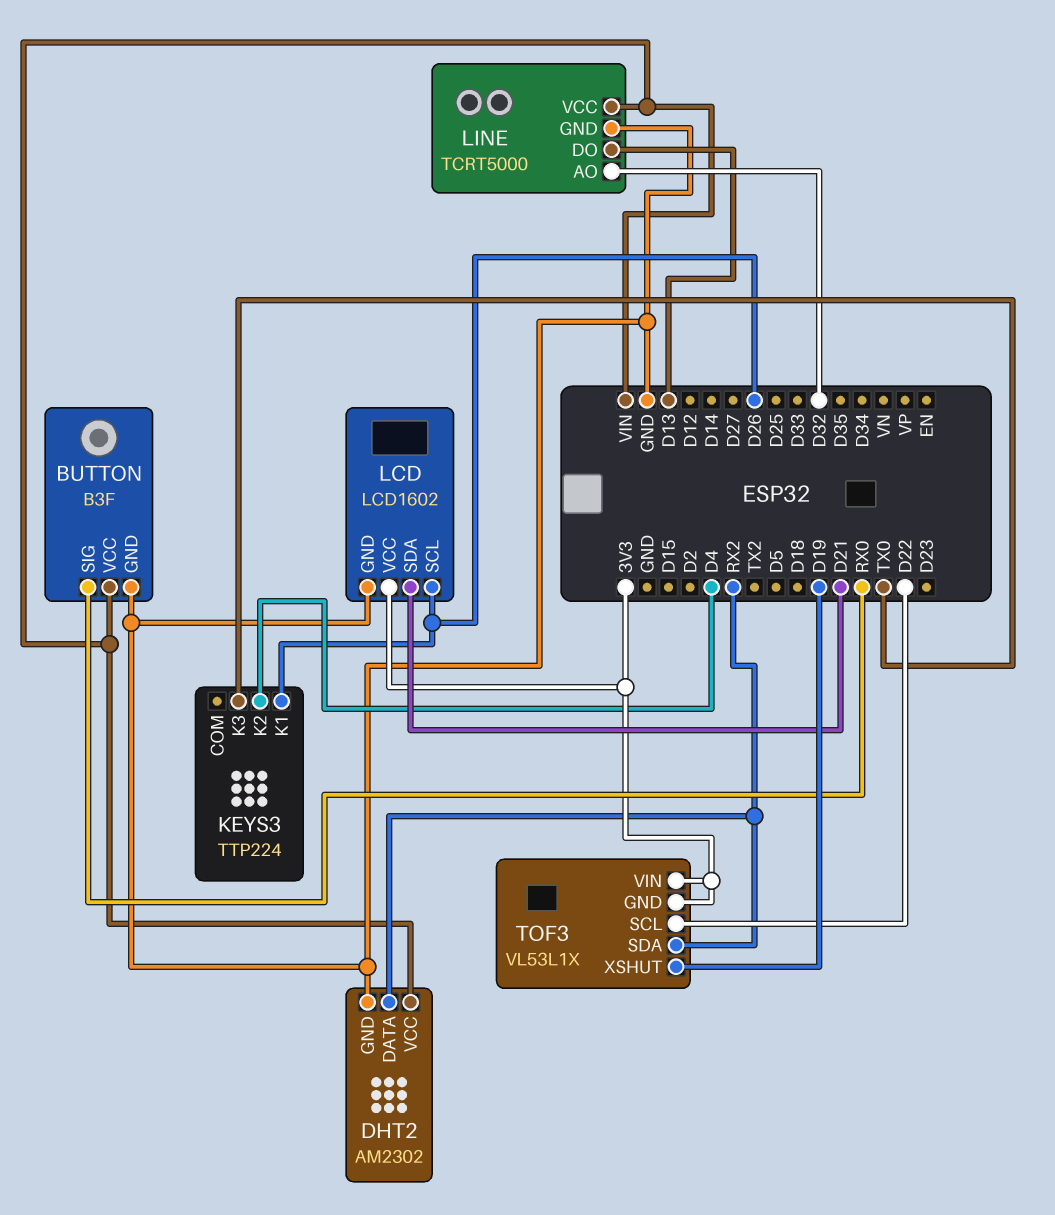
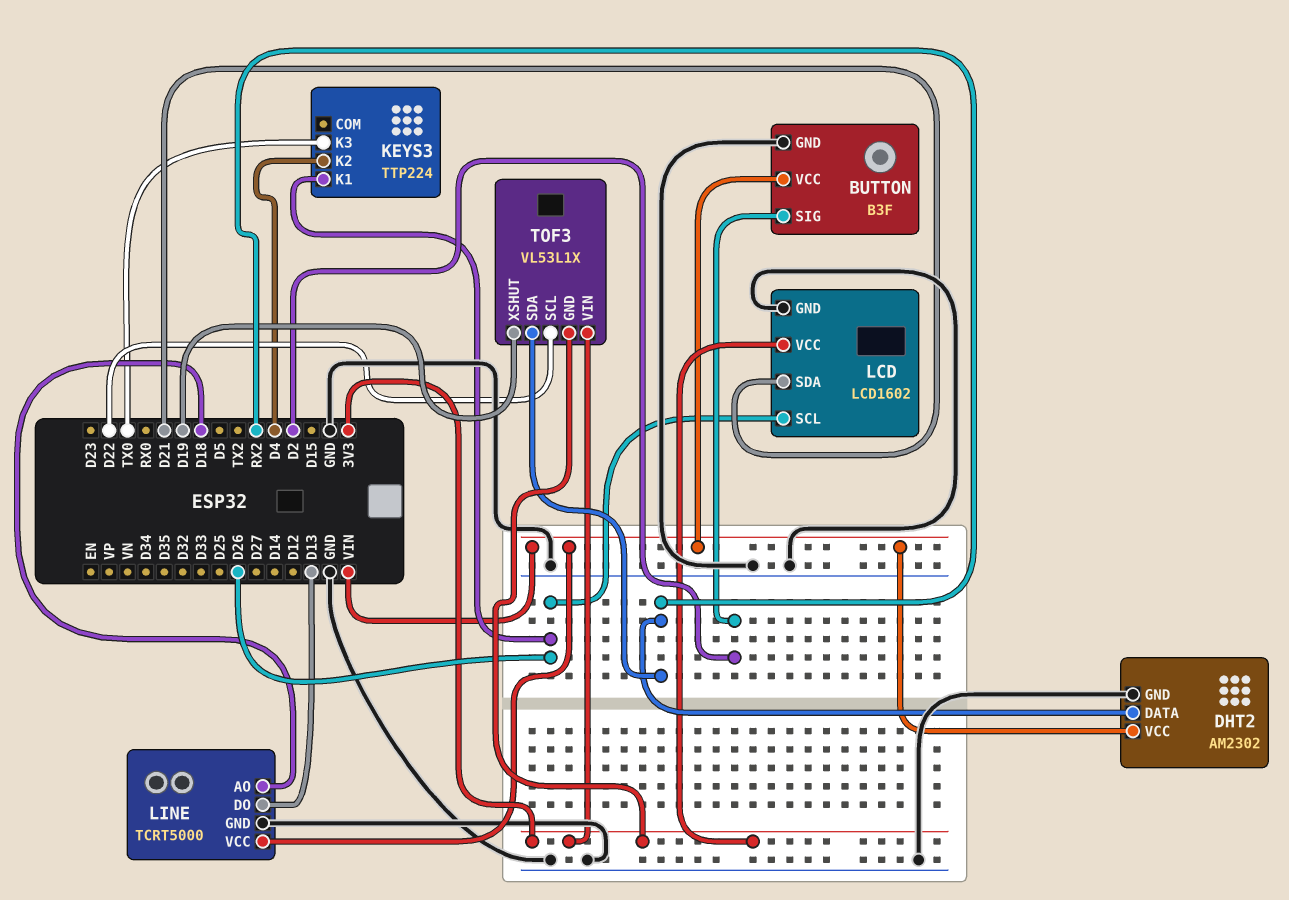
BUTTON pin SIG: RX0 -> D2
LINE pin AO: D32 -> D18

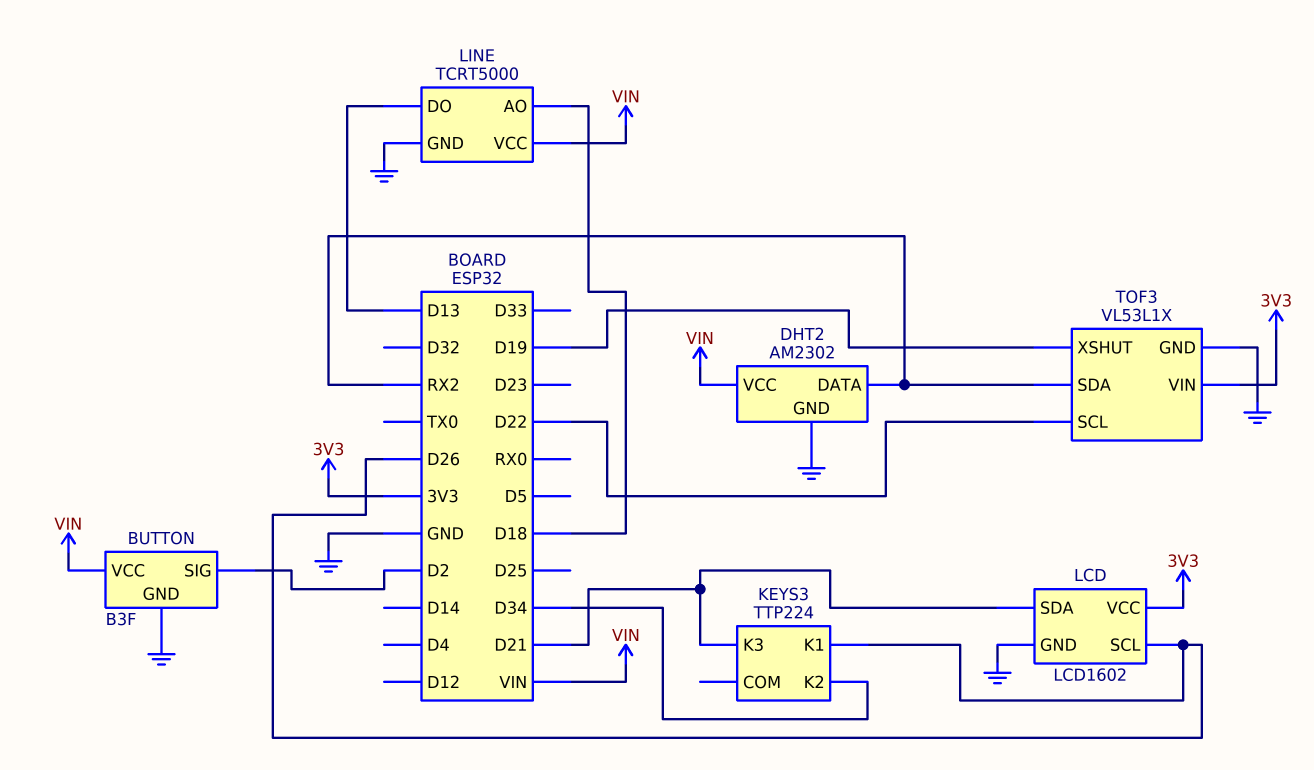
KEYS3 pin K2: D4 -> D34
KEYS3 pin K3: TX0 -> D21
TOF3 pin GND: 3V3 -> GND

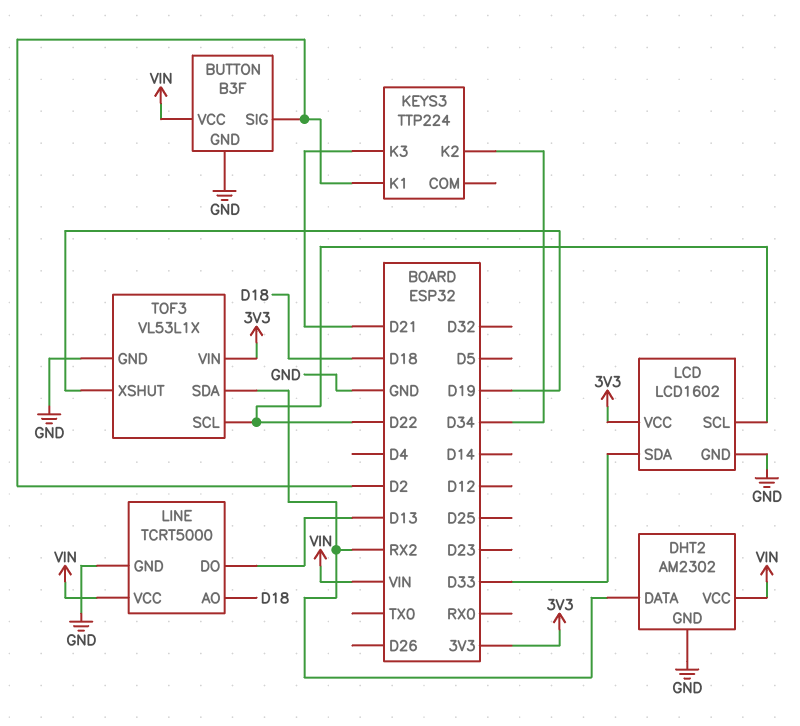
KEYS3 pin K1: D26 -> D2
LCD pin SCL: D26 -> D22
LCD pin SDA: D21 -> D33

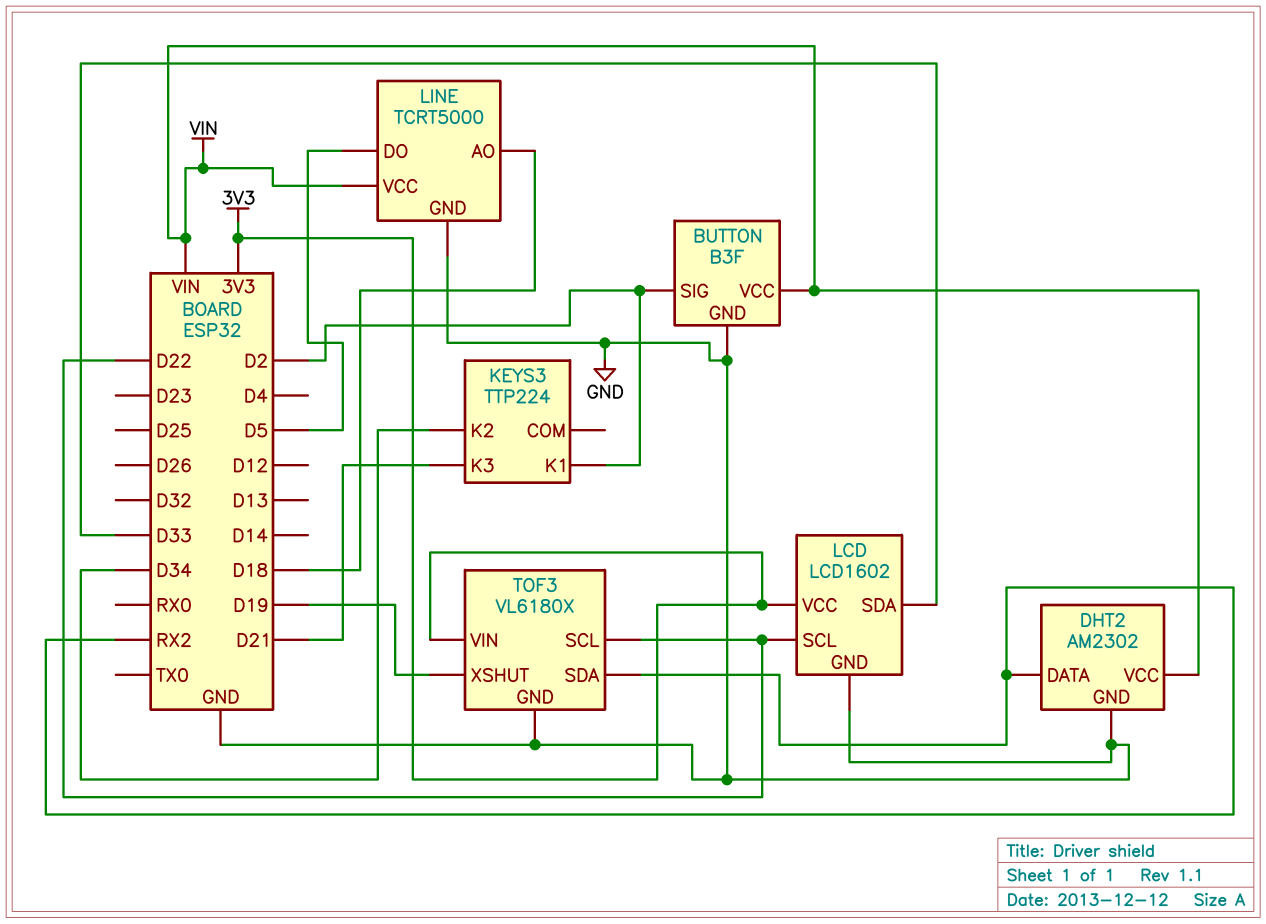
LINE pin DO: D13 -> D5
TOF3: VL53L1X -> VL6180X

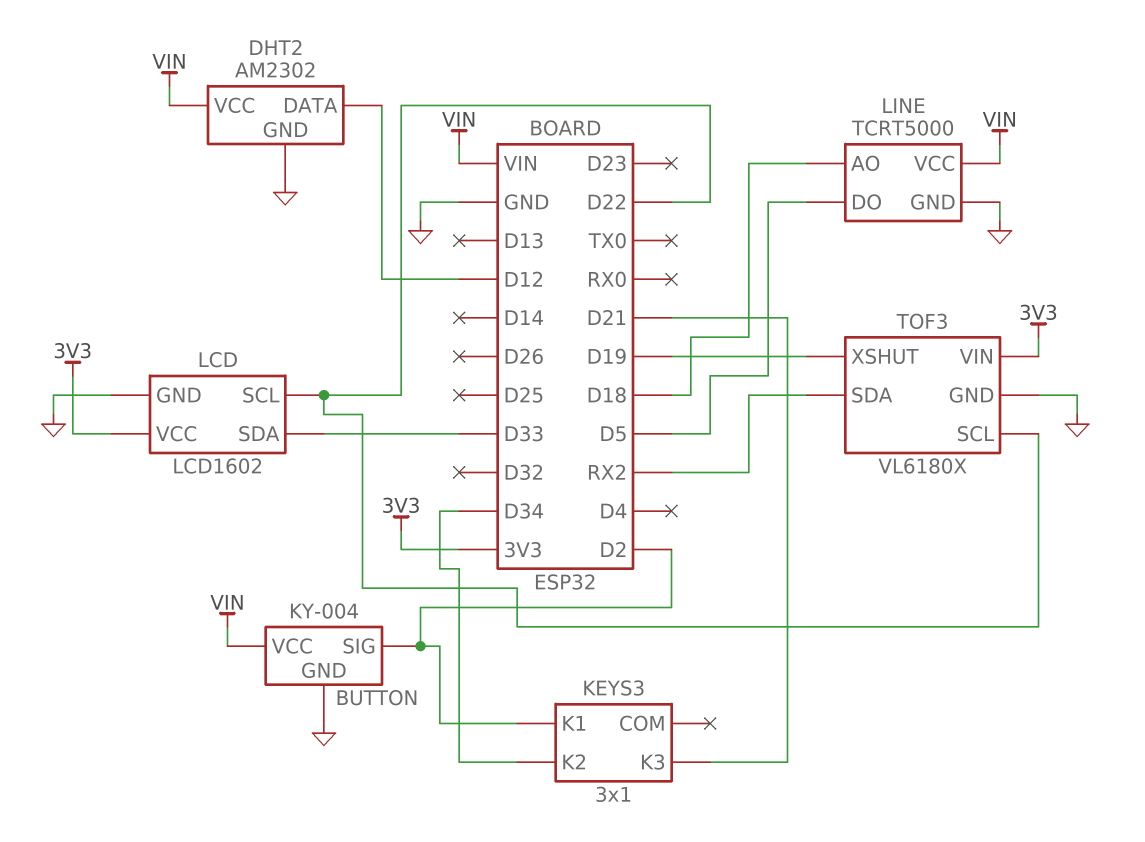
BUTTON: B3F -> KY-004
DHT2 pin DATA: RX2 -> D12
KEYS3: TTP224 -> 3x1

